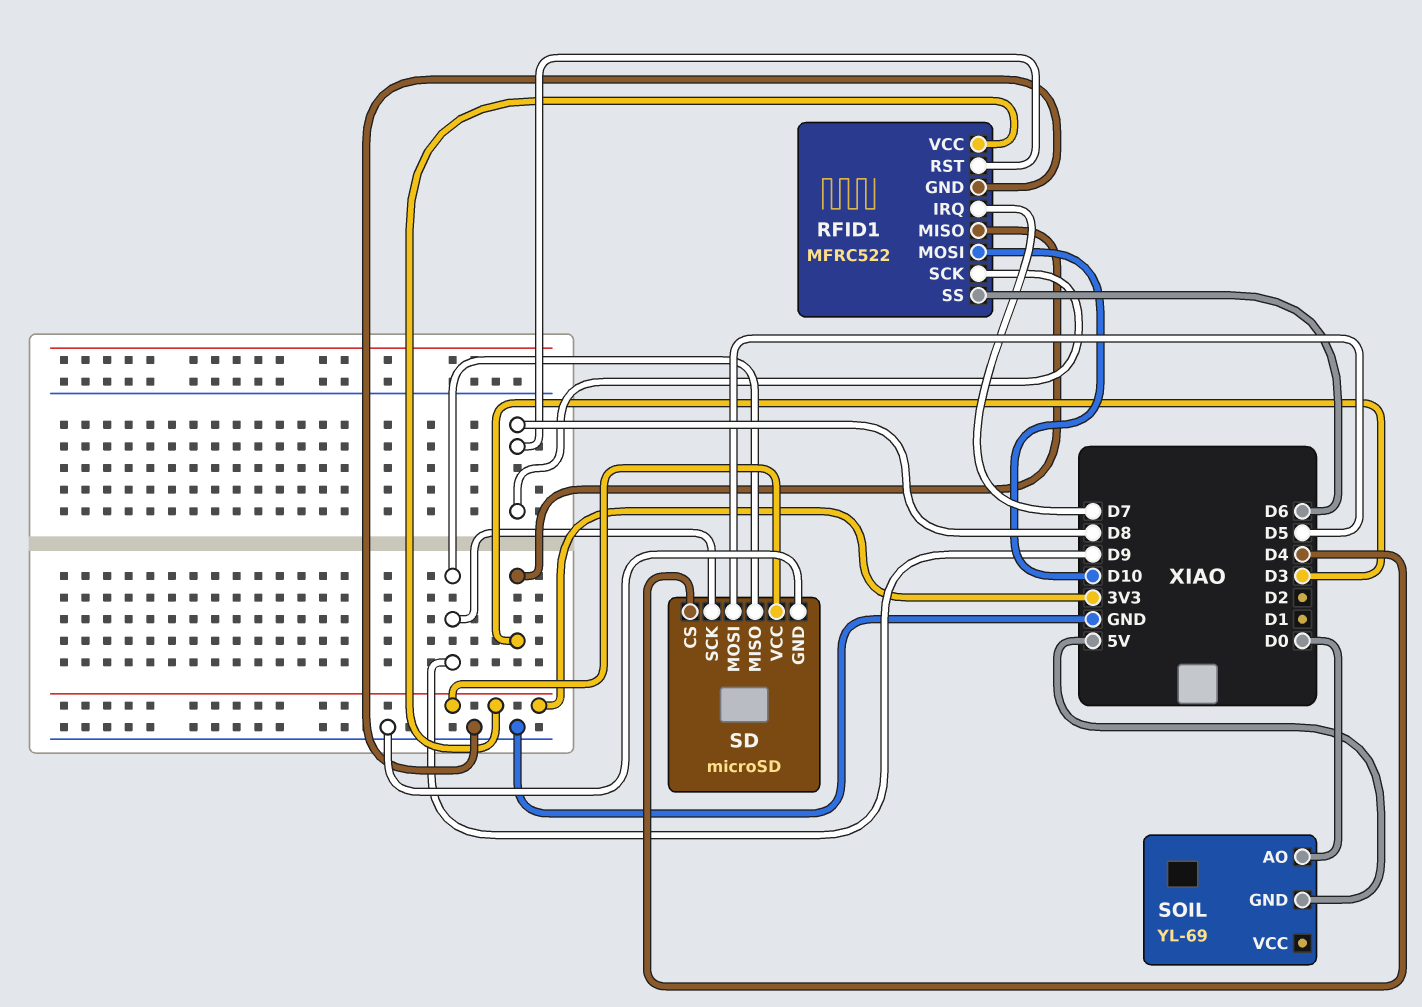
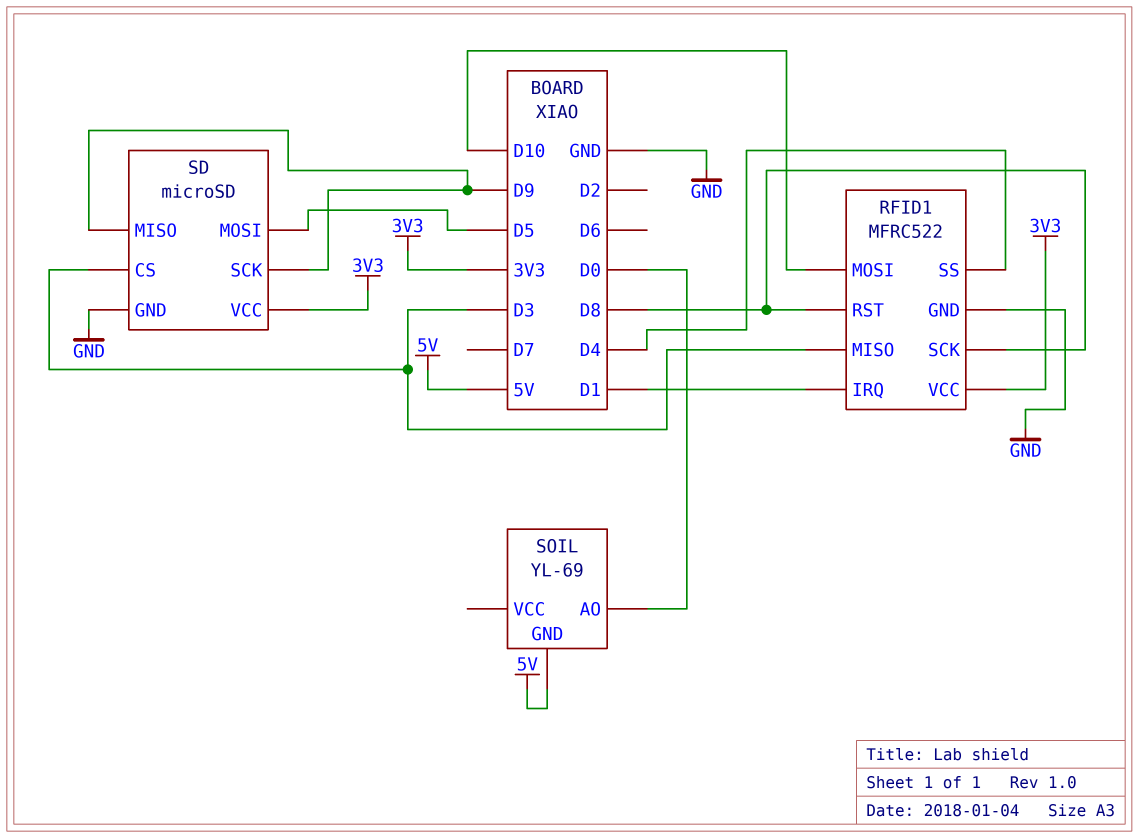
RFID1 pin IRQ: D7 -> D1
RFID1 pin SS: D6 -> D4
SD pin CS: D4 -> D3

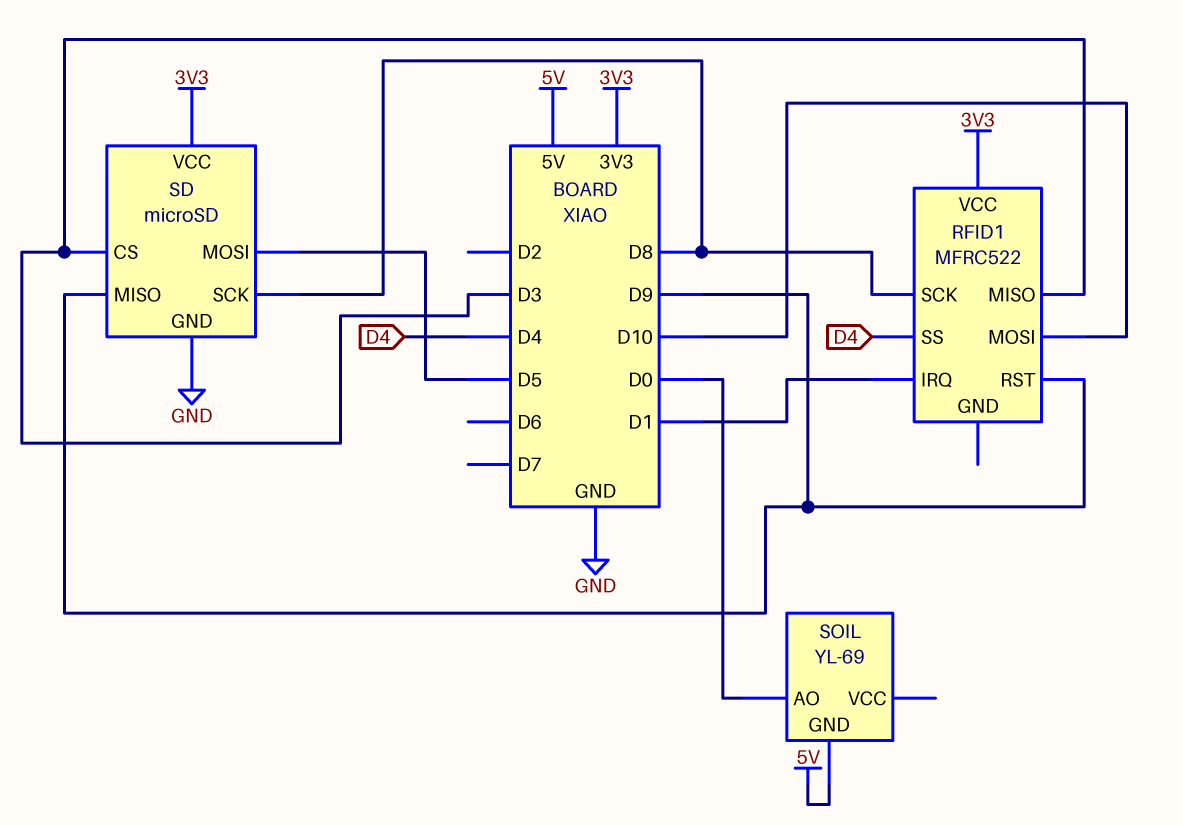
RFID1 pin GND: GND -> none
RFID1 pin RST: D8 -> D9
SD pin SCK: D9 -> D8

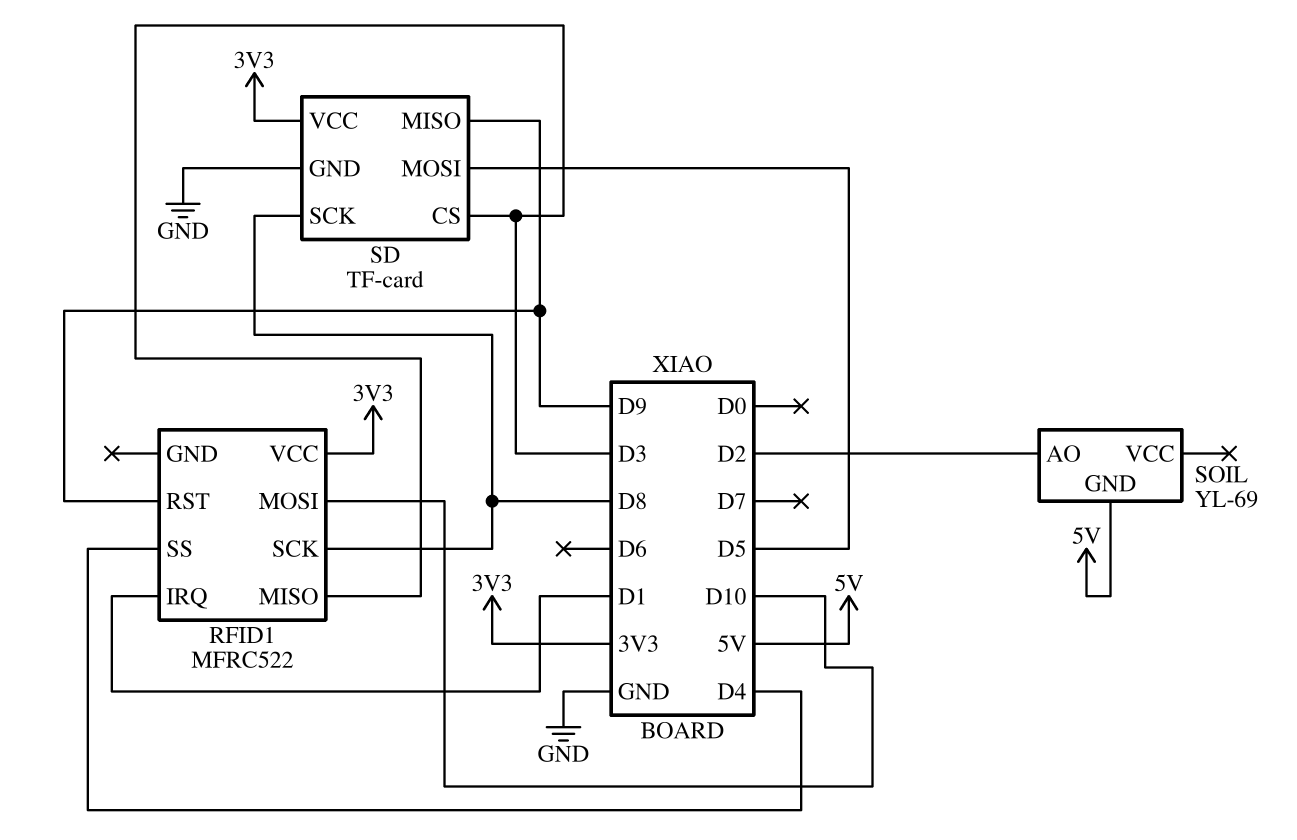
SD: microSD -> TF-card
SOIL pin AO: D0 -> D2

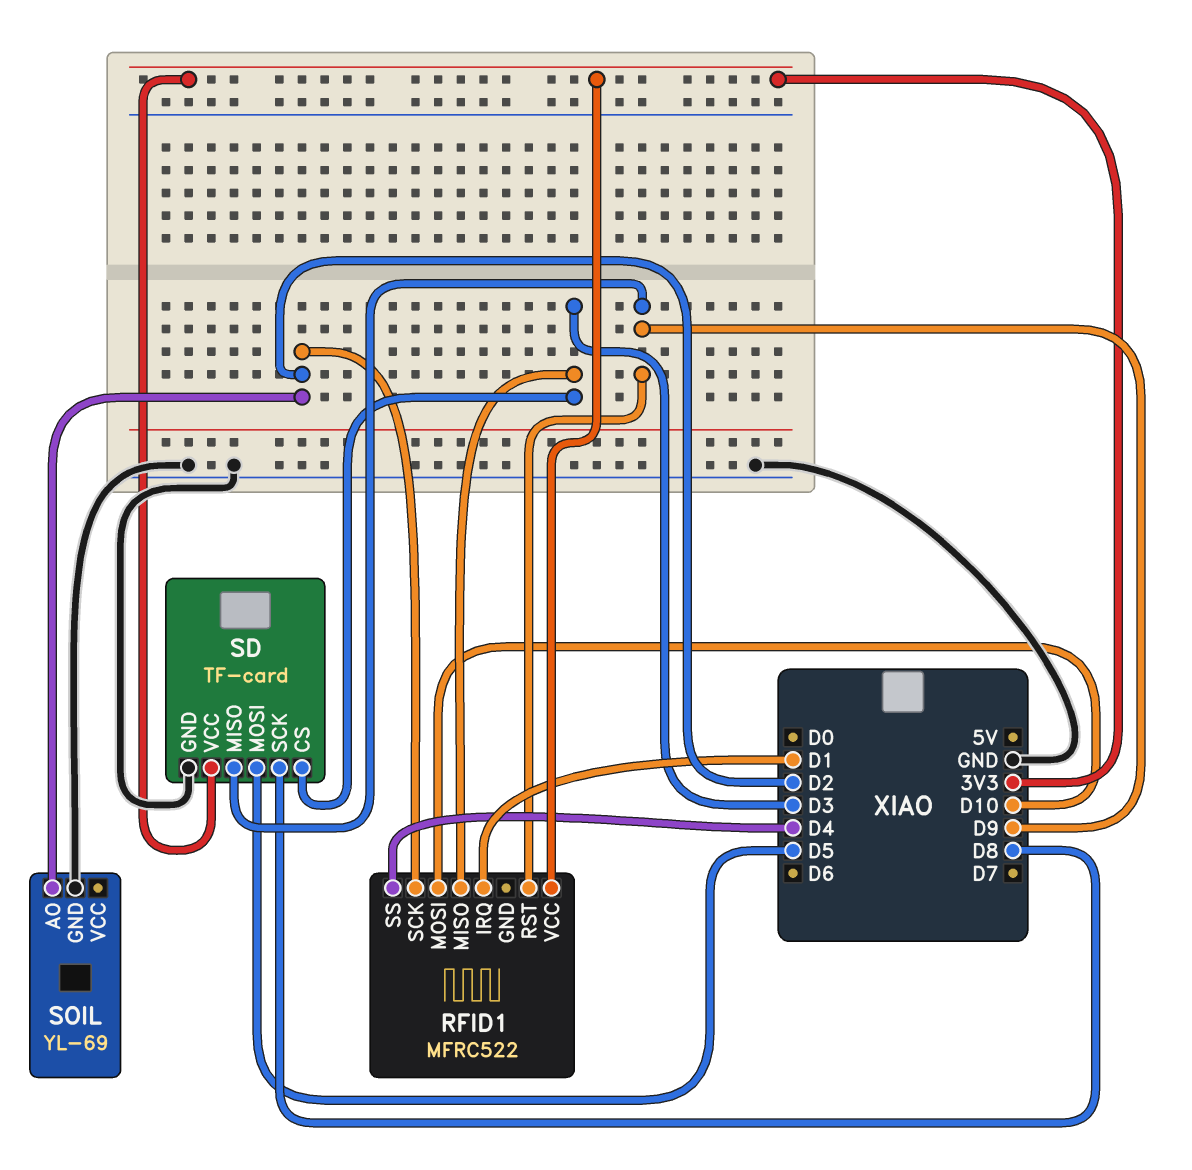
RFID1 pin SCK: D8 -> D2
SOIL pin GND: 5V -> GND

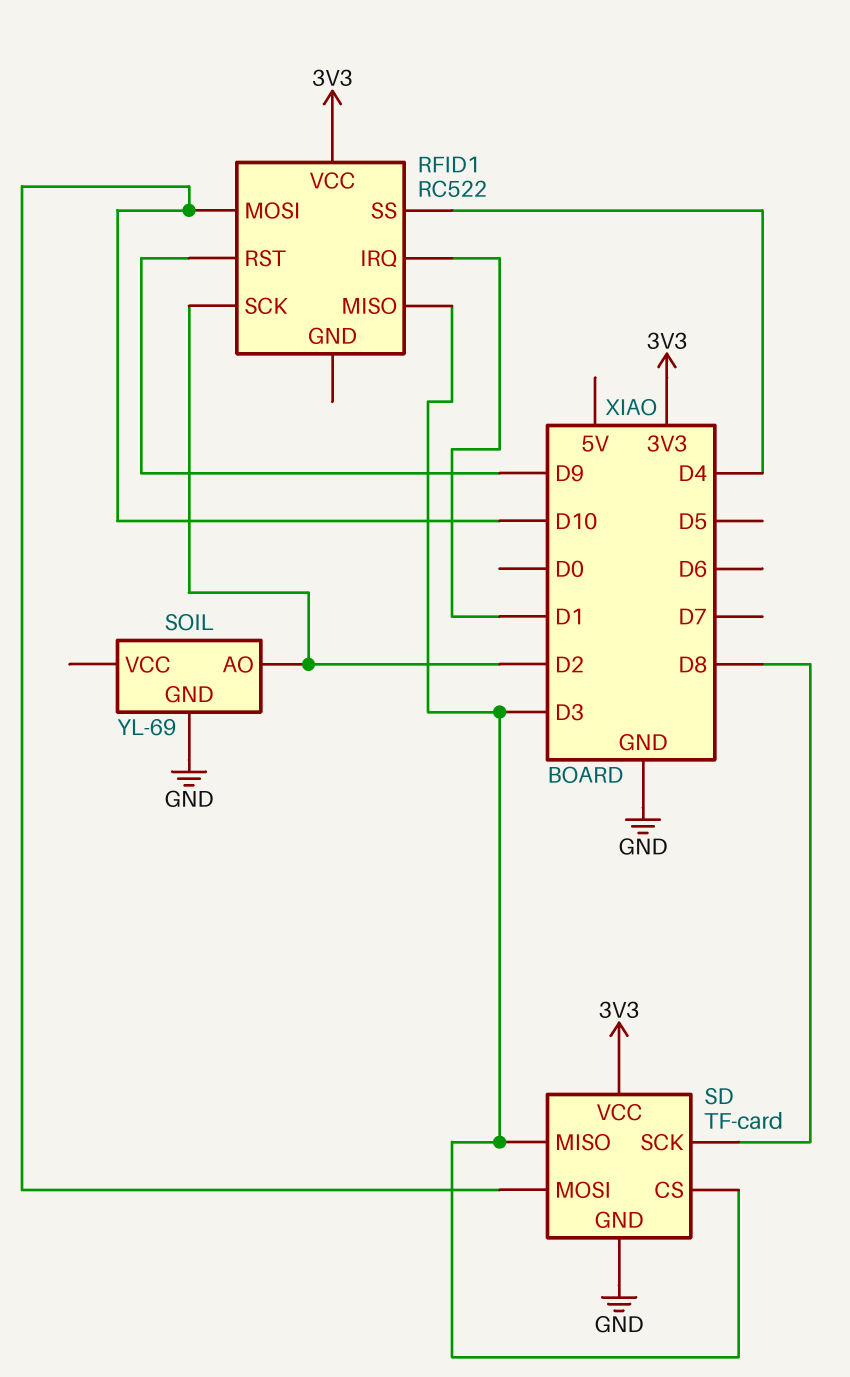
RFID1: MFRC522 -> RC522
SD pin MISO: D9 -> D3
SD pin MOSI: D5 -> D10

